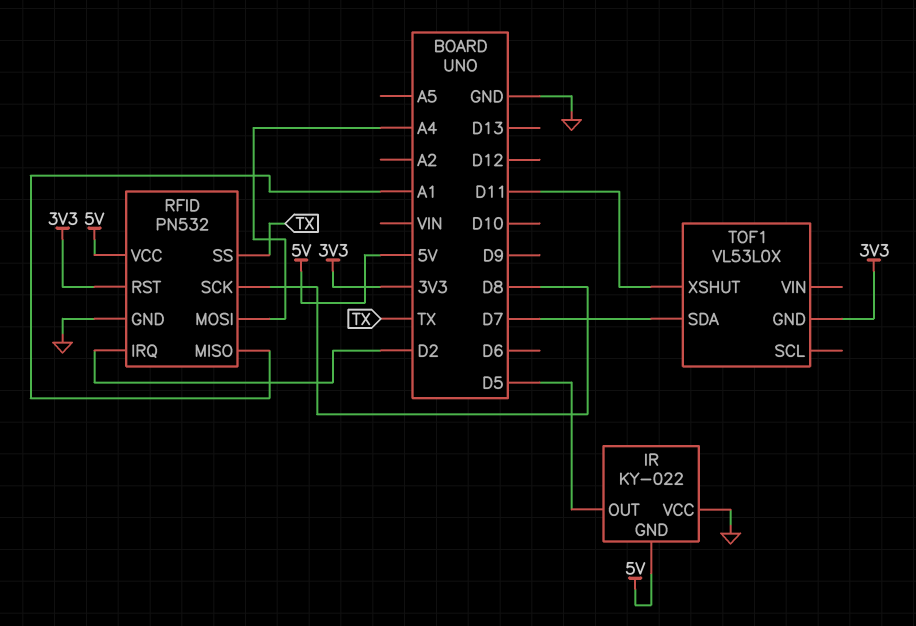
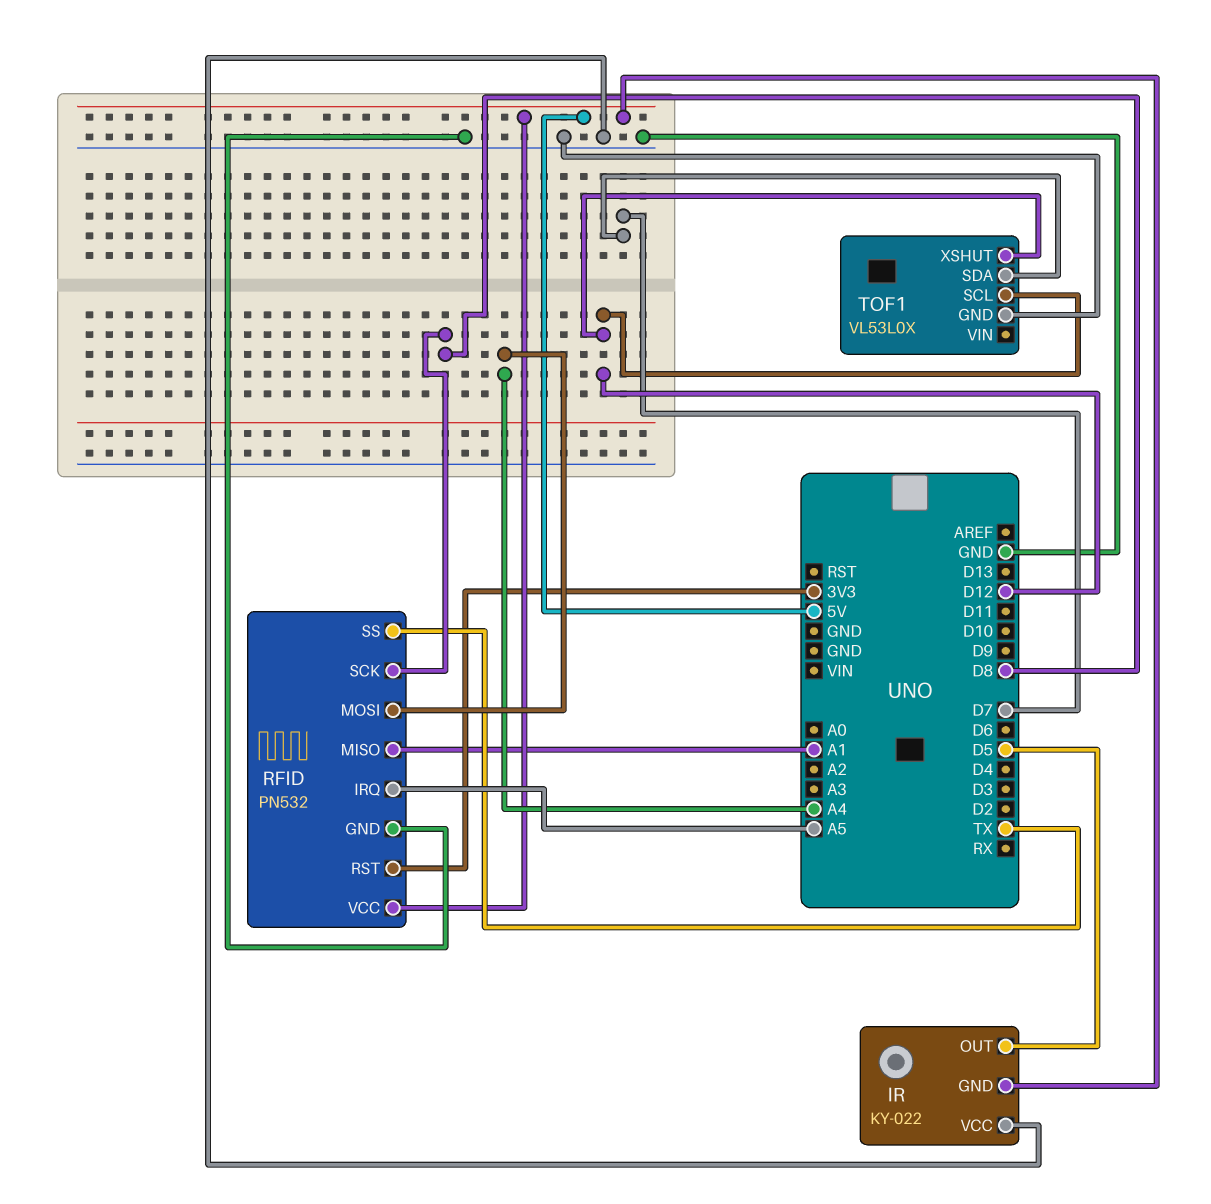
RFID pin IRQ: D2 -> A5
TOF1 pin GND: 3V3 -> GND
TOF1 pin SCL: none -> D12
TOF1 pin XSHUT: D11 -> D12

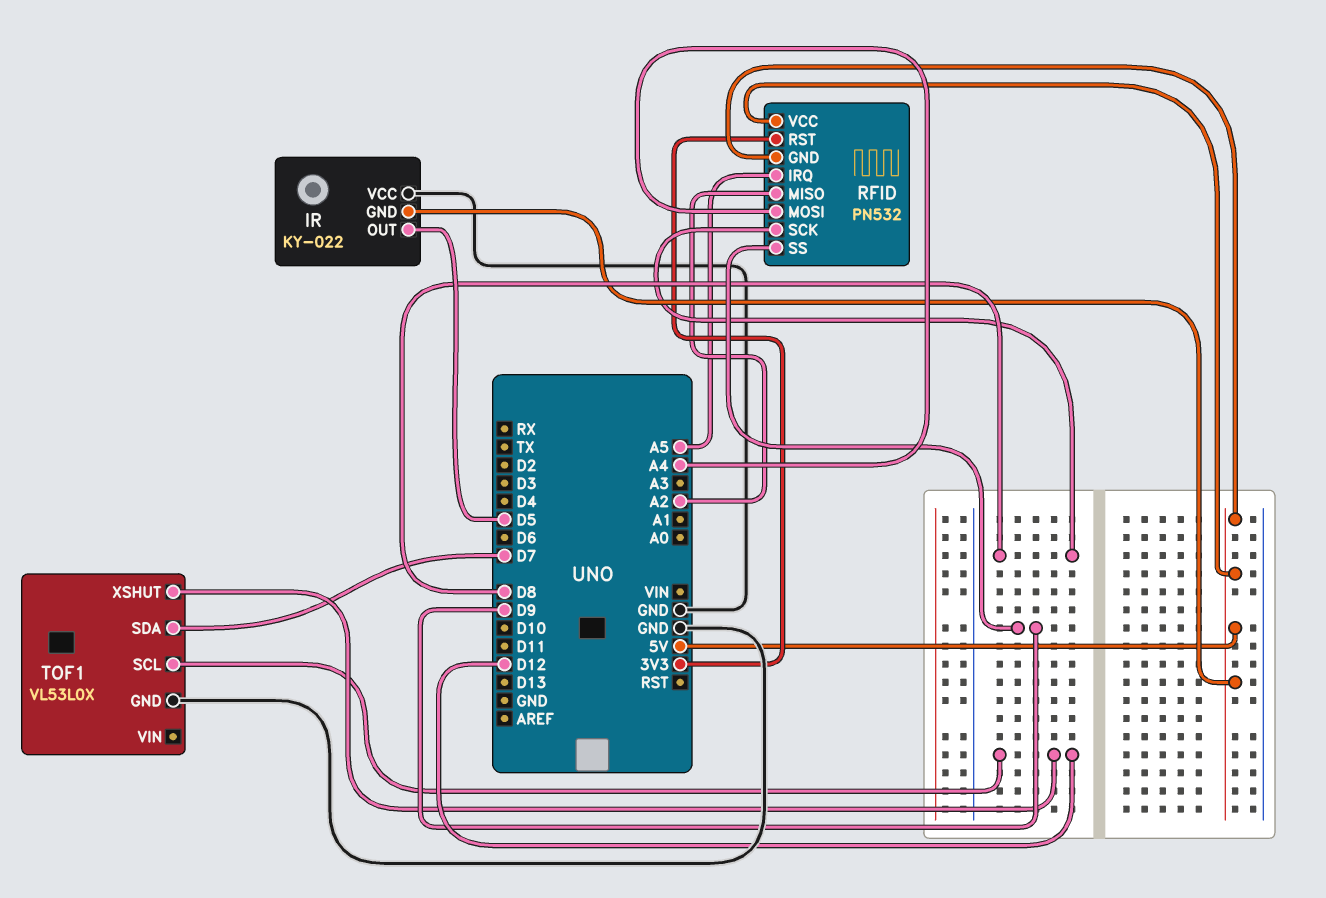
RFID pin GND: GND -> 5V
RFID pin MISO: A1 -> A2
RFID pin SS: TX -> D9

